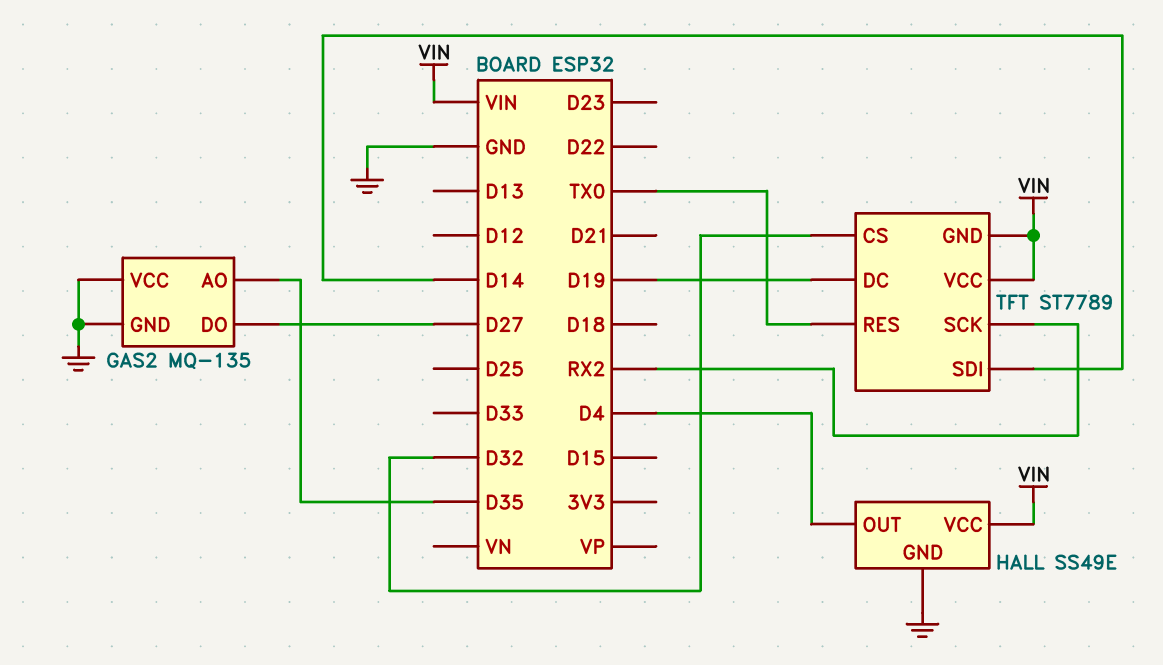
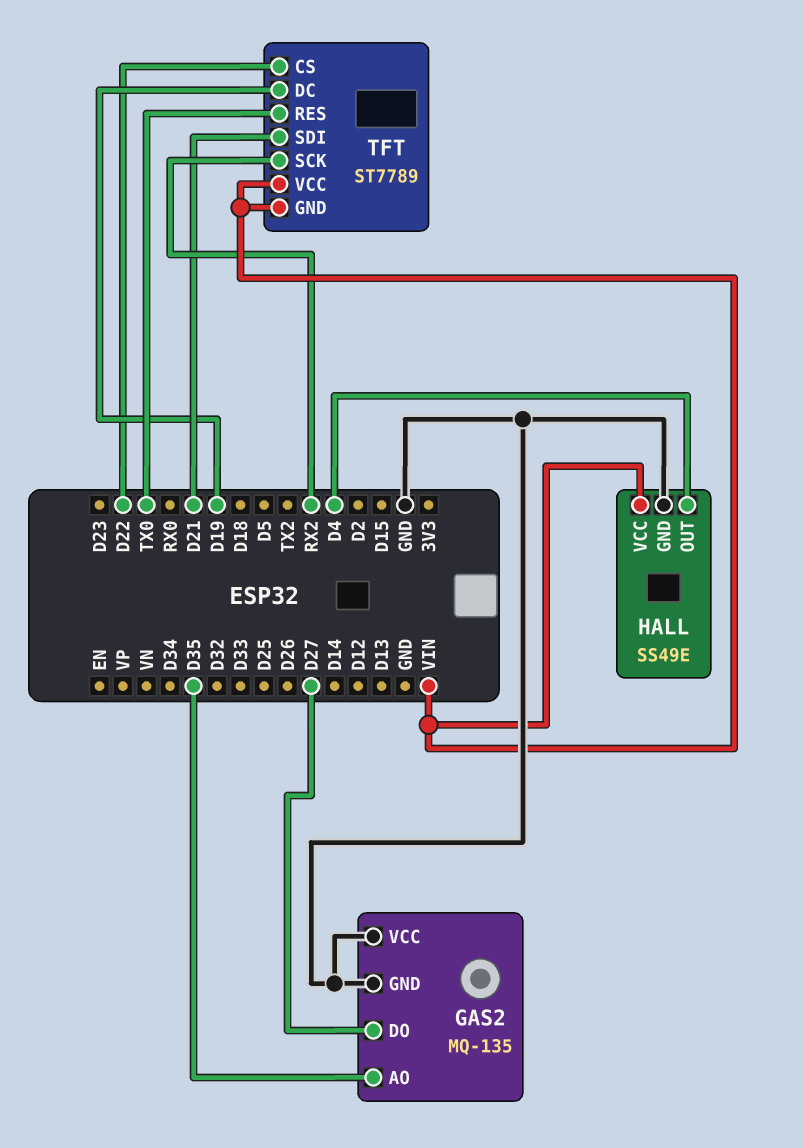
TFT pin CS: D32 -> D22
TFT pin SDI: D14 -> D21

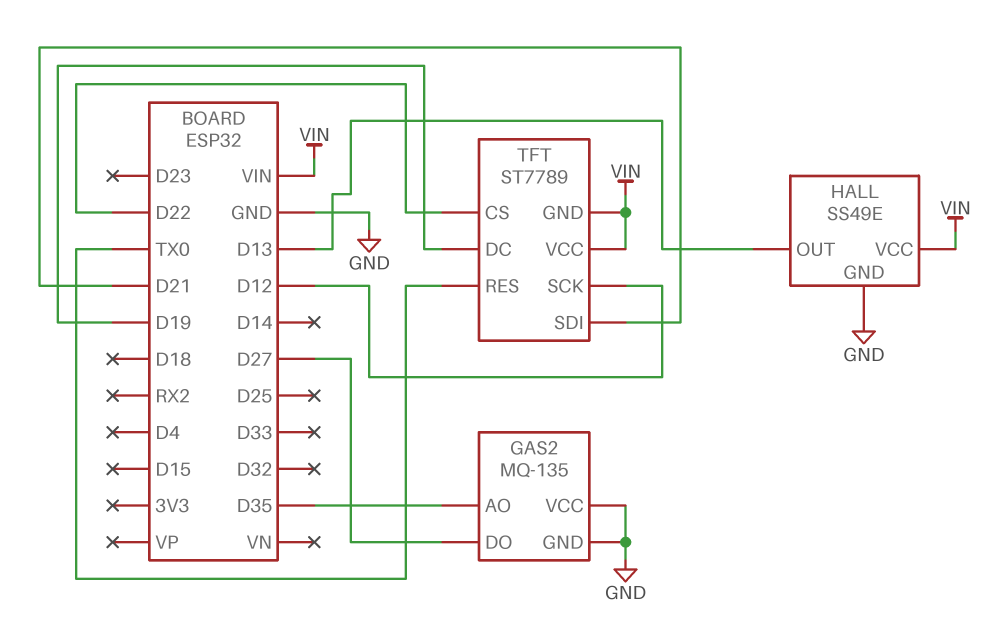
HALL pin OUT: D4 -> D13
TFT pin SCK: RX2 -> D12

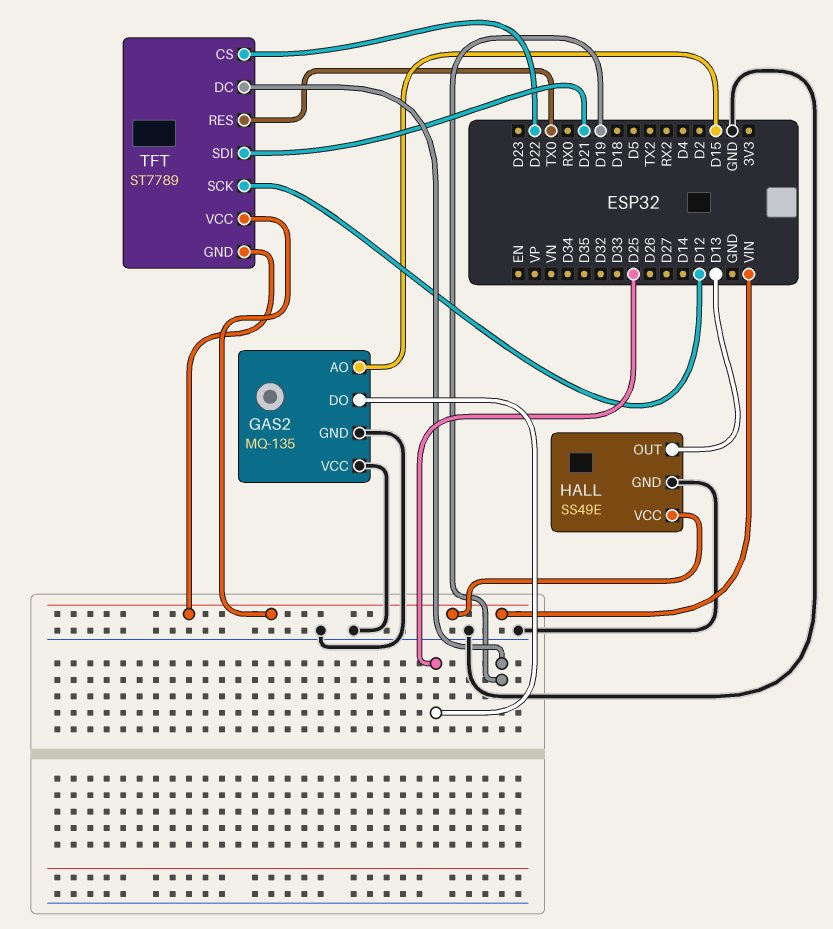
GAS2 pin AO: D35 -> D15
GAS2 pin DO: D27 -> D25

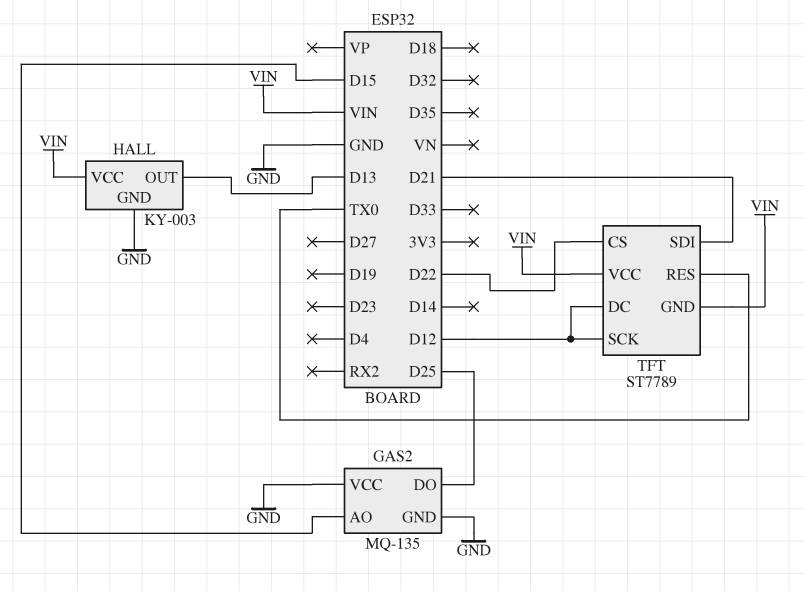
HALL: SS49E -> KY-003
TFT pin DC: D19 -> D12

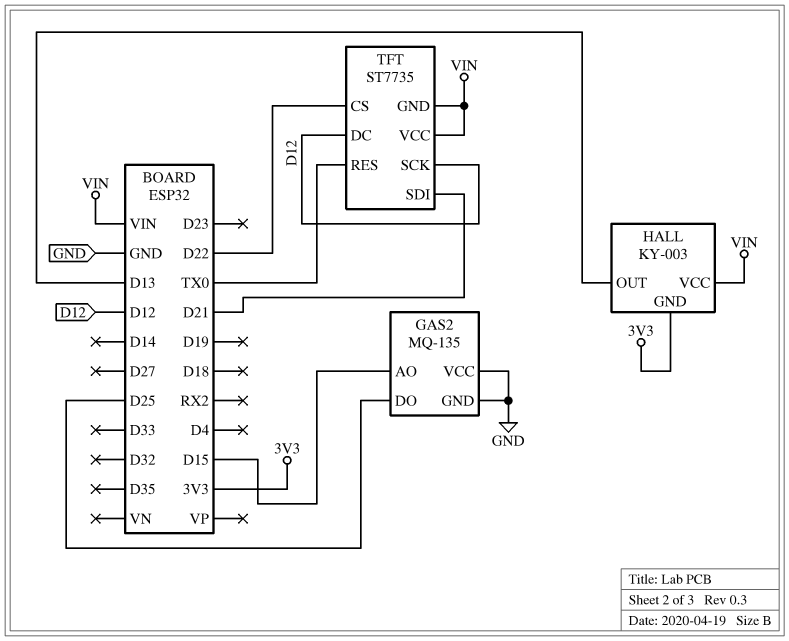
HALL pin GND: GND -> 3V3
TFT: ST7789 -> ST7735

